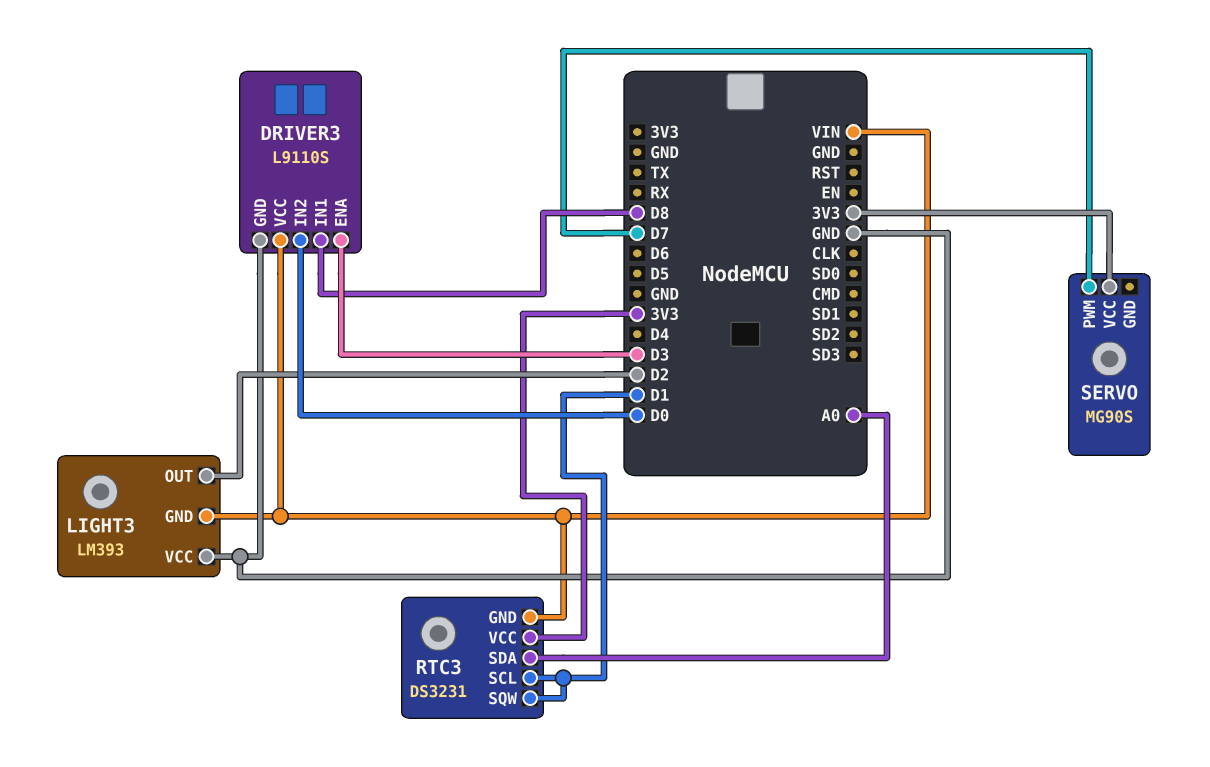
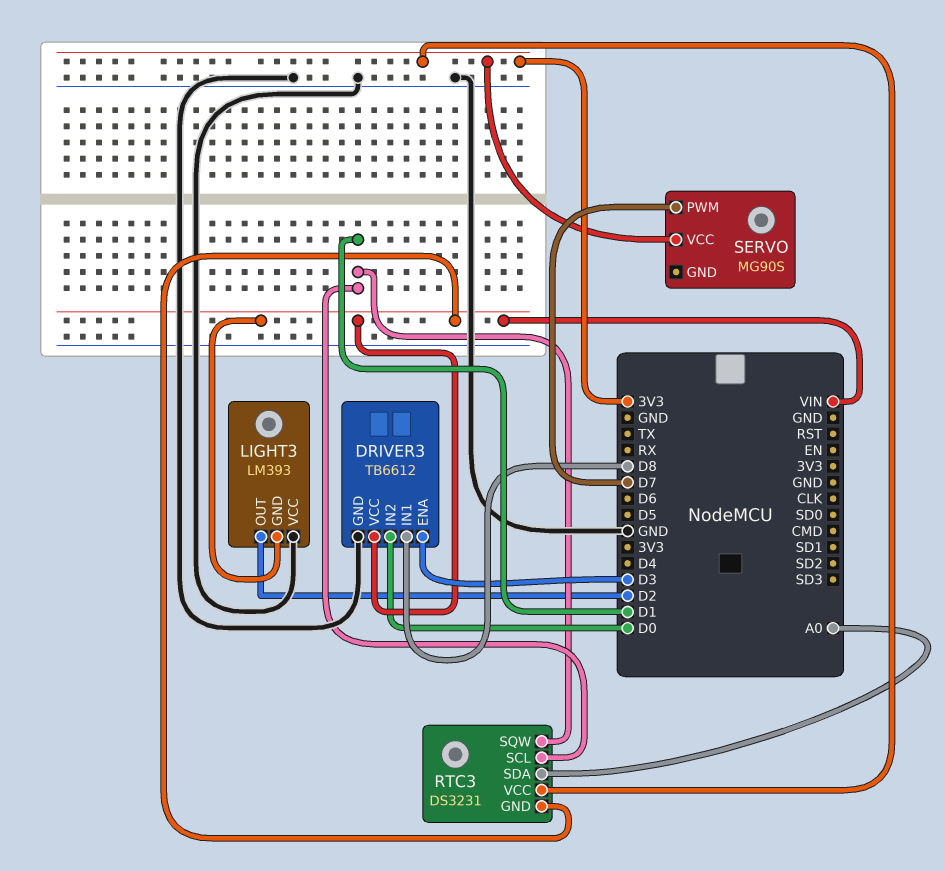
DRIVER3: L9110S -> TB6612

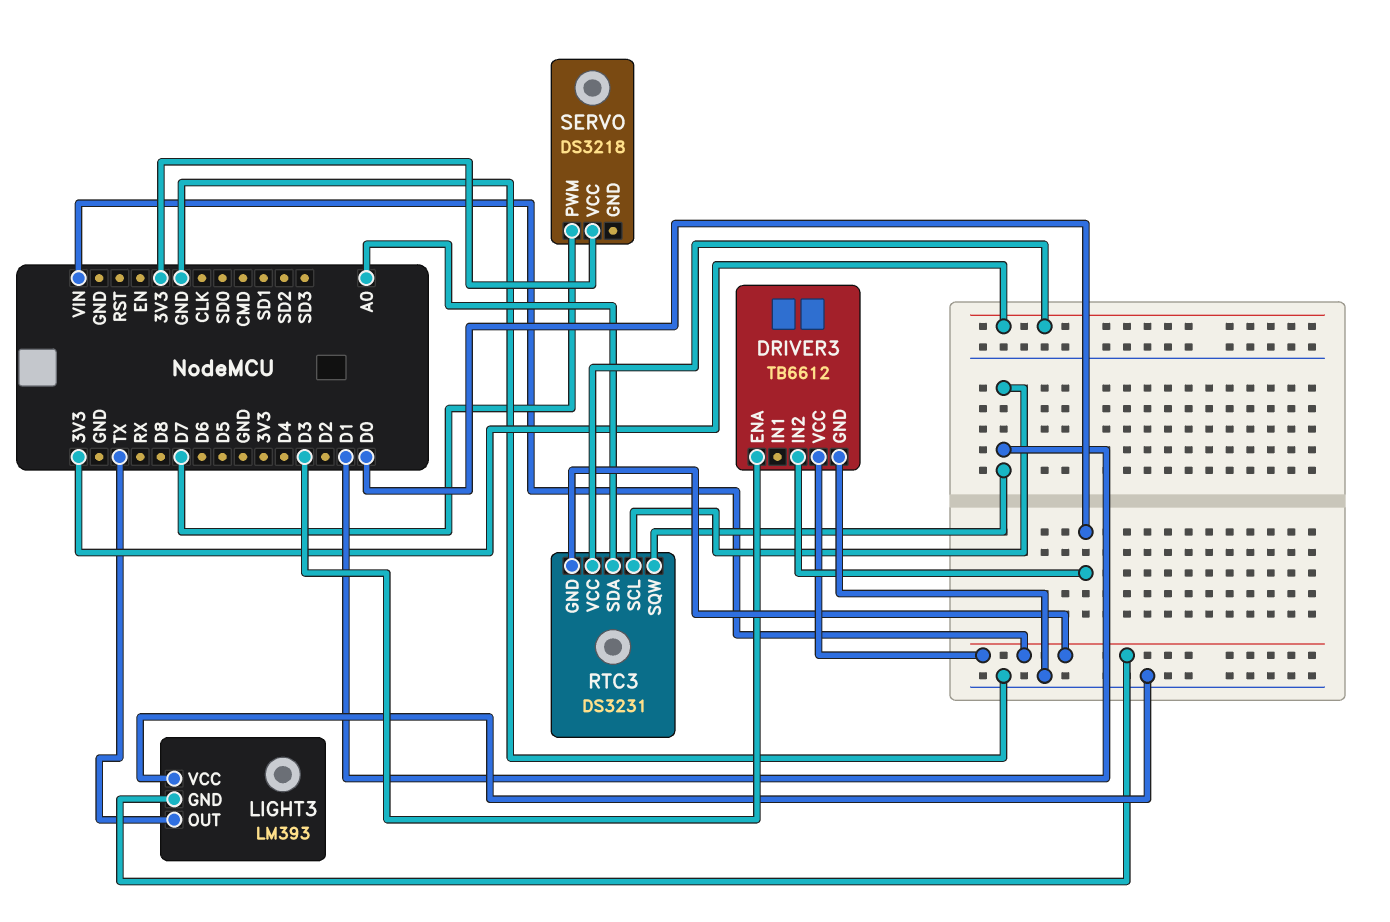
DRIVER3 pin IN1: D8 -> none
LIGHT3 pin OUT: D2 -> TX
SERVO: MG90S -> DS3218

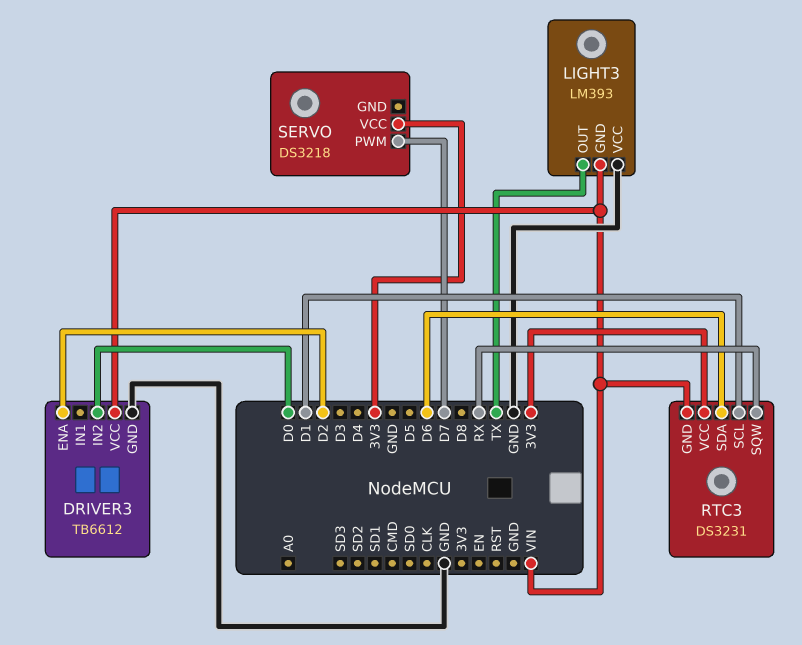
DRIVER3 pin ENA: D3 -> D2
RTC3 pin SDA: A0 -> D6
RTC3 pin SQW: D1 -> RX

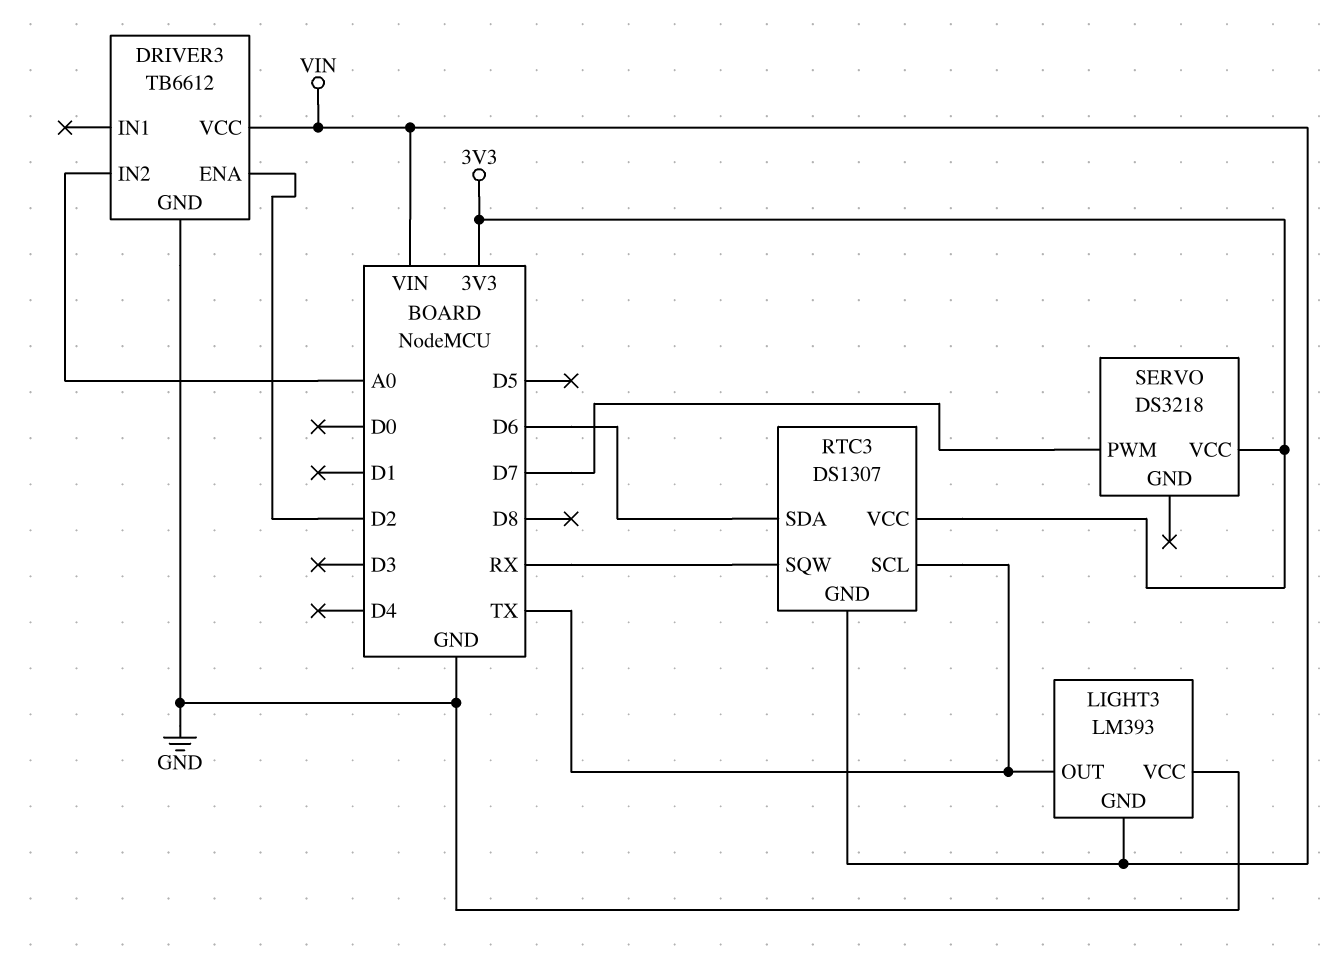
DRIVER3 pin IN2: D0 -> A0
RTC3: DS3231 -> DS1307
RTC3 pin SCL: D1 -> TX

